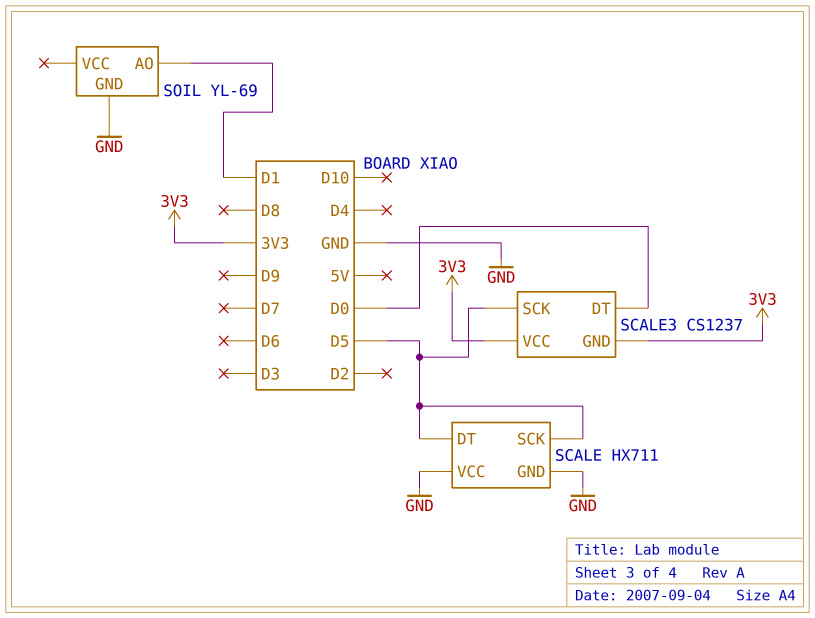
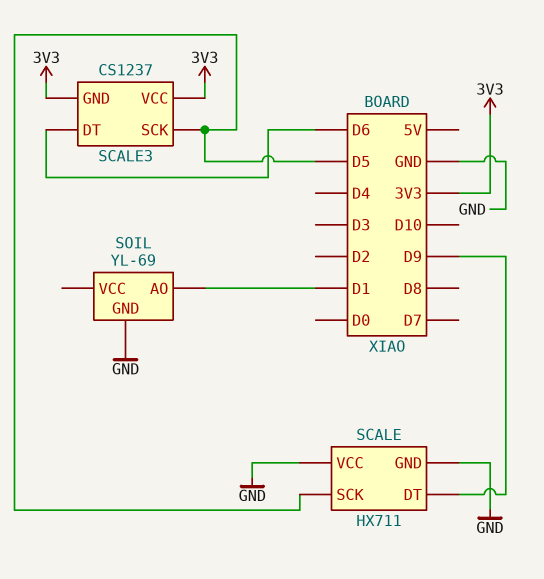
SCALE pin DT: D5 -> D9
SCALE3 pin DT: D0 -> D6

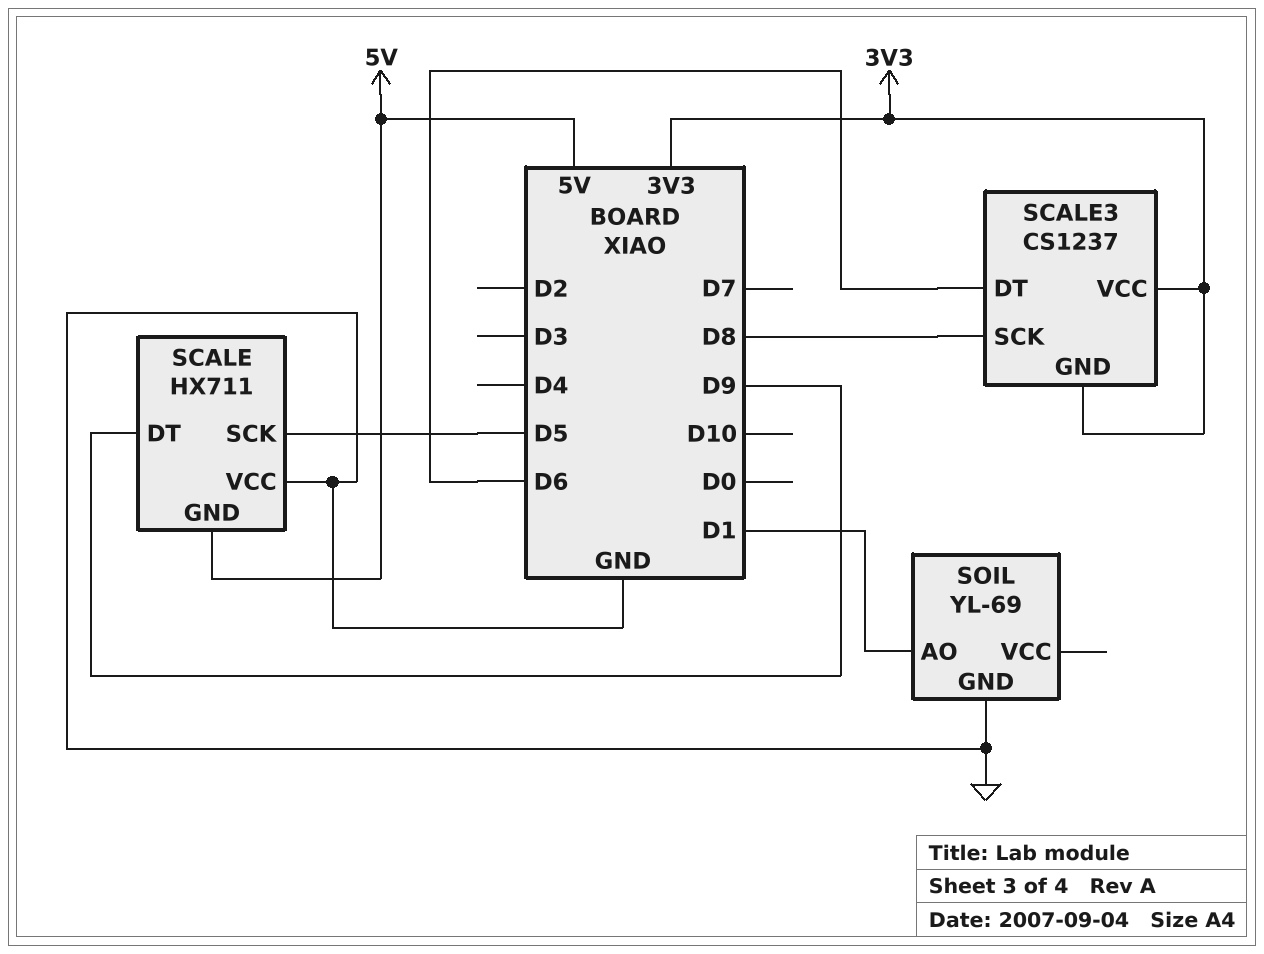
SCALE pin GND: GND -> 5V
SCALE3 pin SCK: D5 -> D8

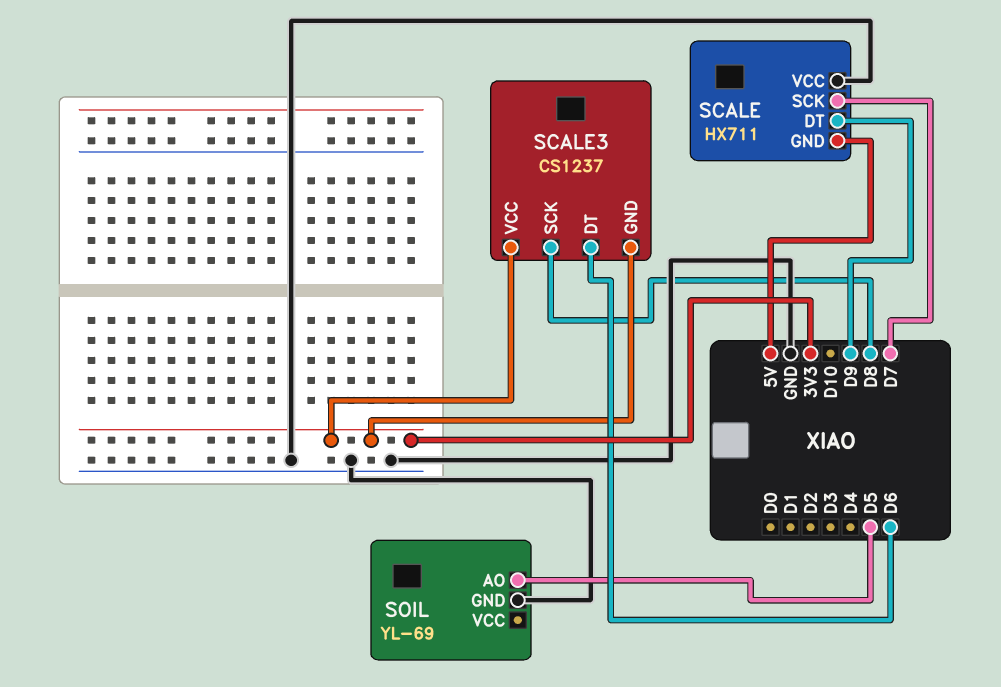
SCALE pin SCK: D5 -> D7
SOIL pin AO: D1 -> D5

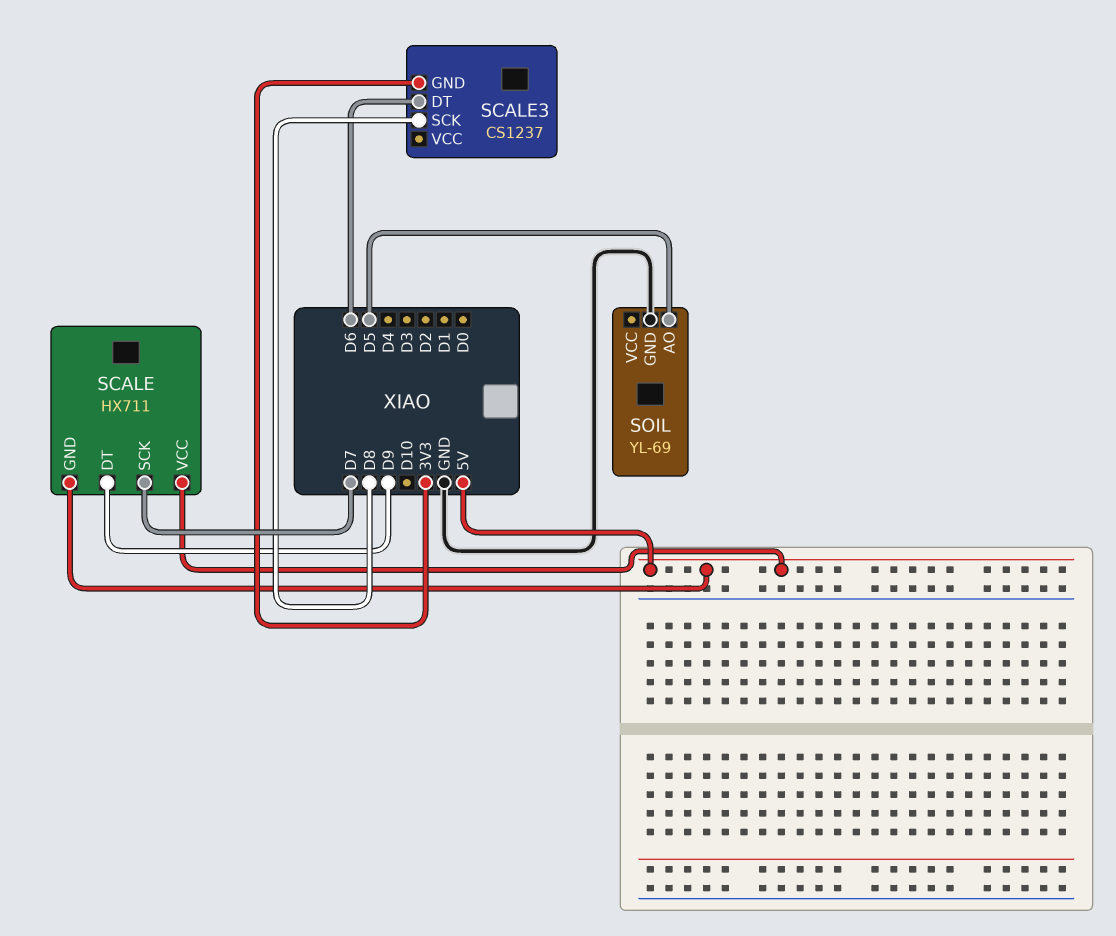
SCALE pin VCC: GND -> 5V
SCALE3 pin VCC: 3V3 -> none

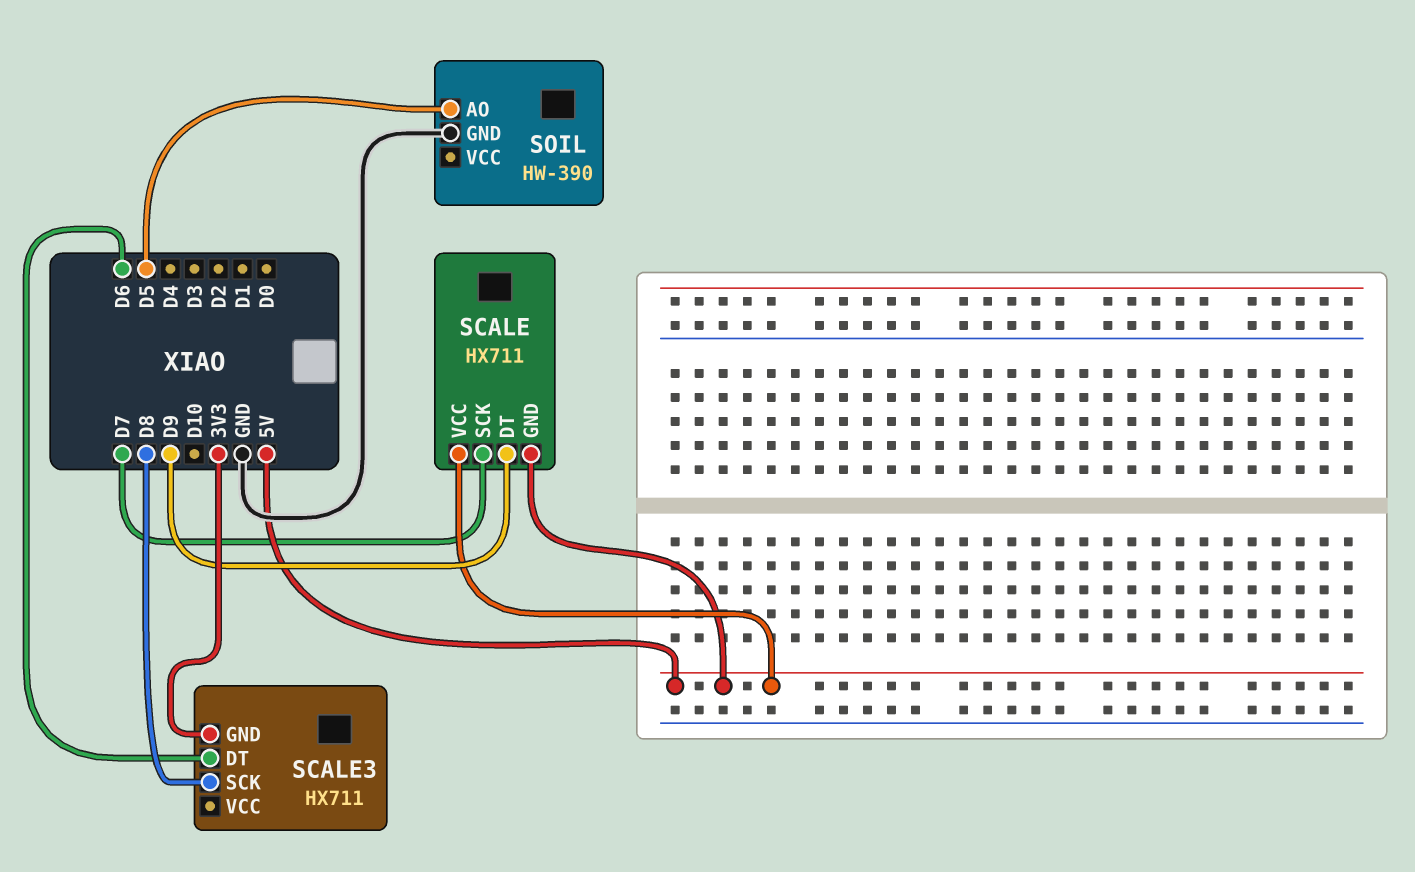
SCALE3: CS1237 -> HX711
SOIL: YL-69 -> HW-390

